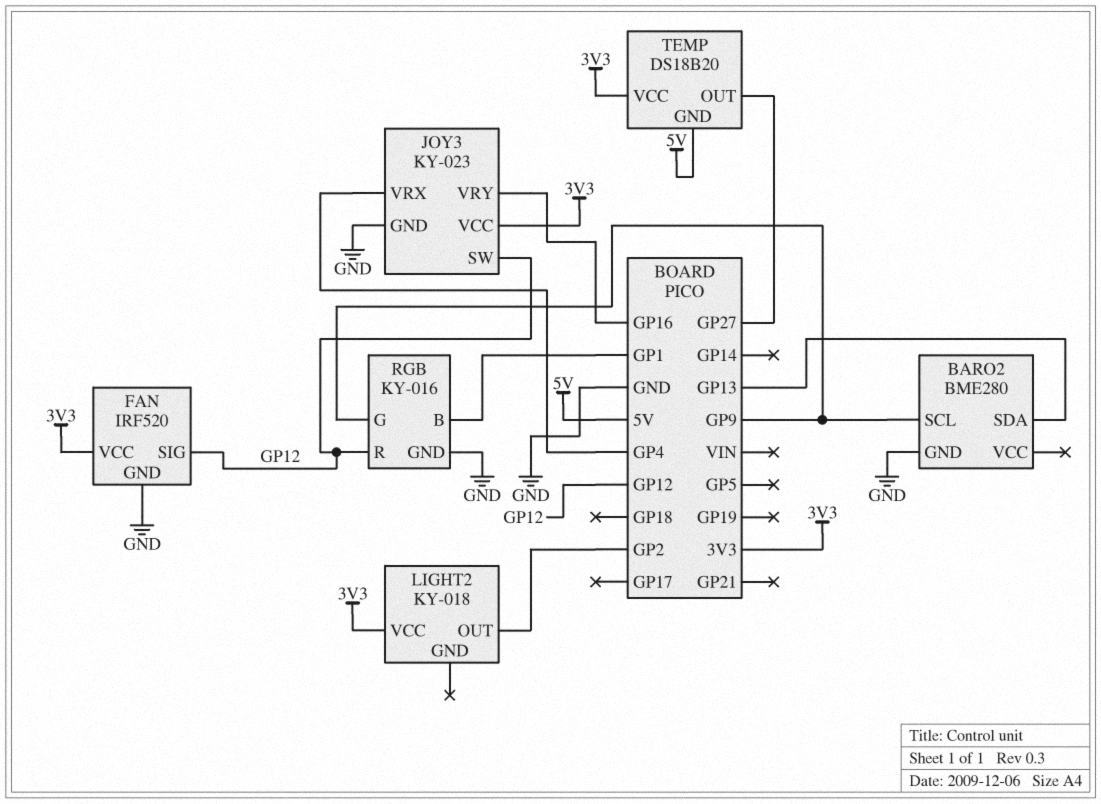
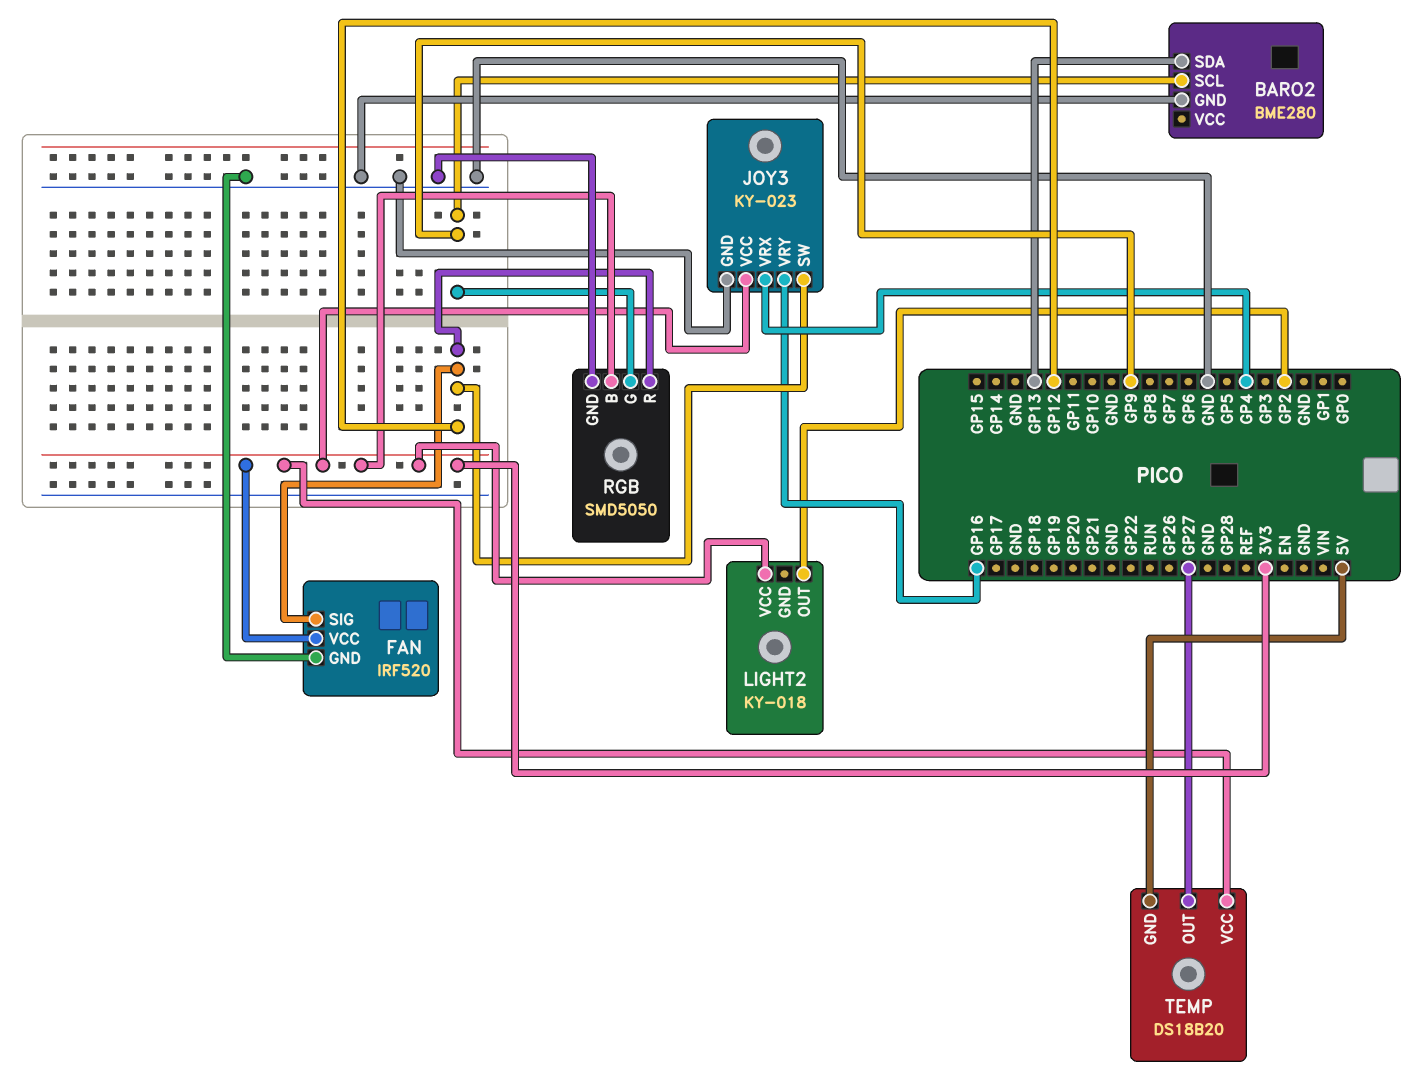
RGB: KY-016 -> SMD5050
RGB pin B: GP1 -> 3V3

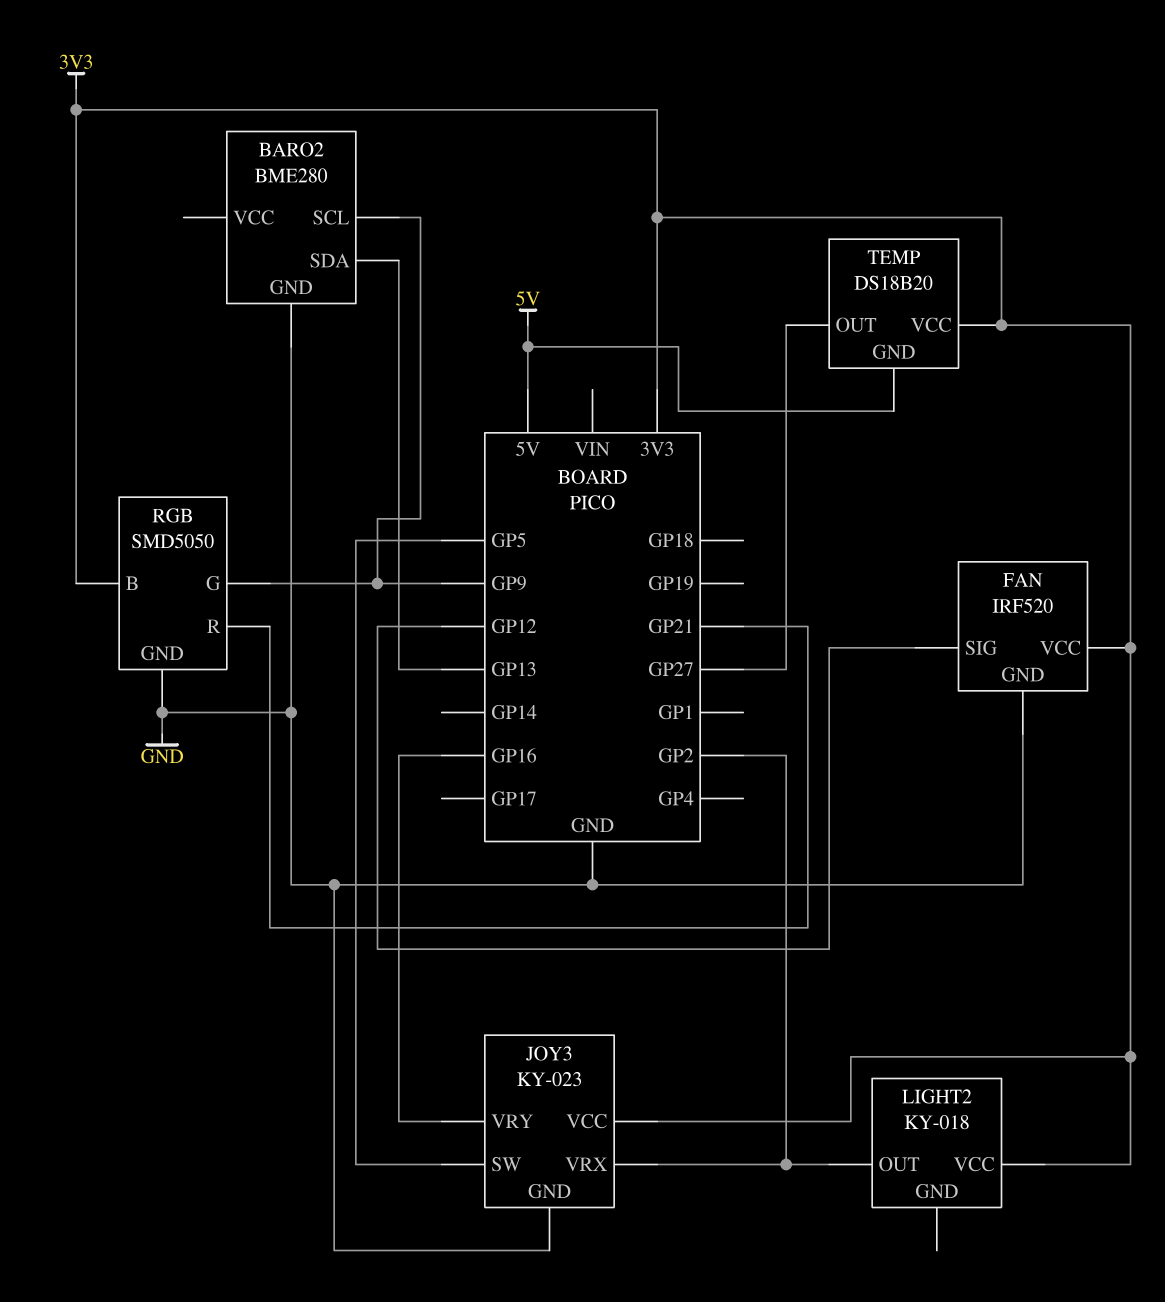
JOY3 pin SW: GP12 -> GP5
JOY3 pin VRX: GP4 -> GP2
RGB pin R: GP12 -> GP21

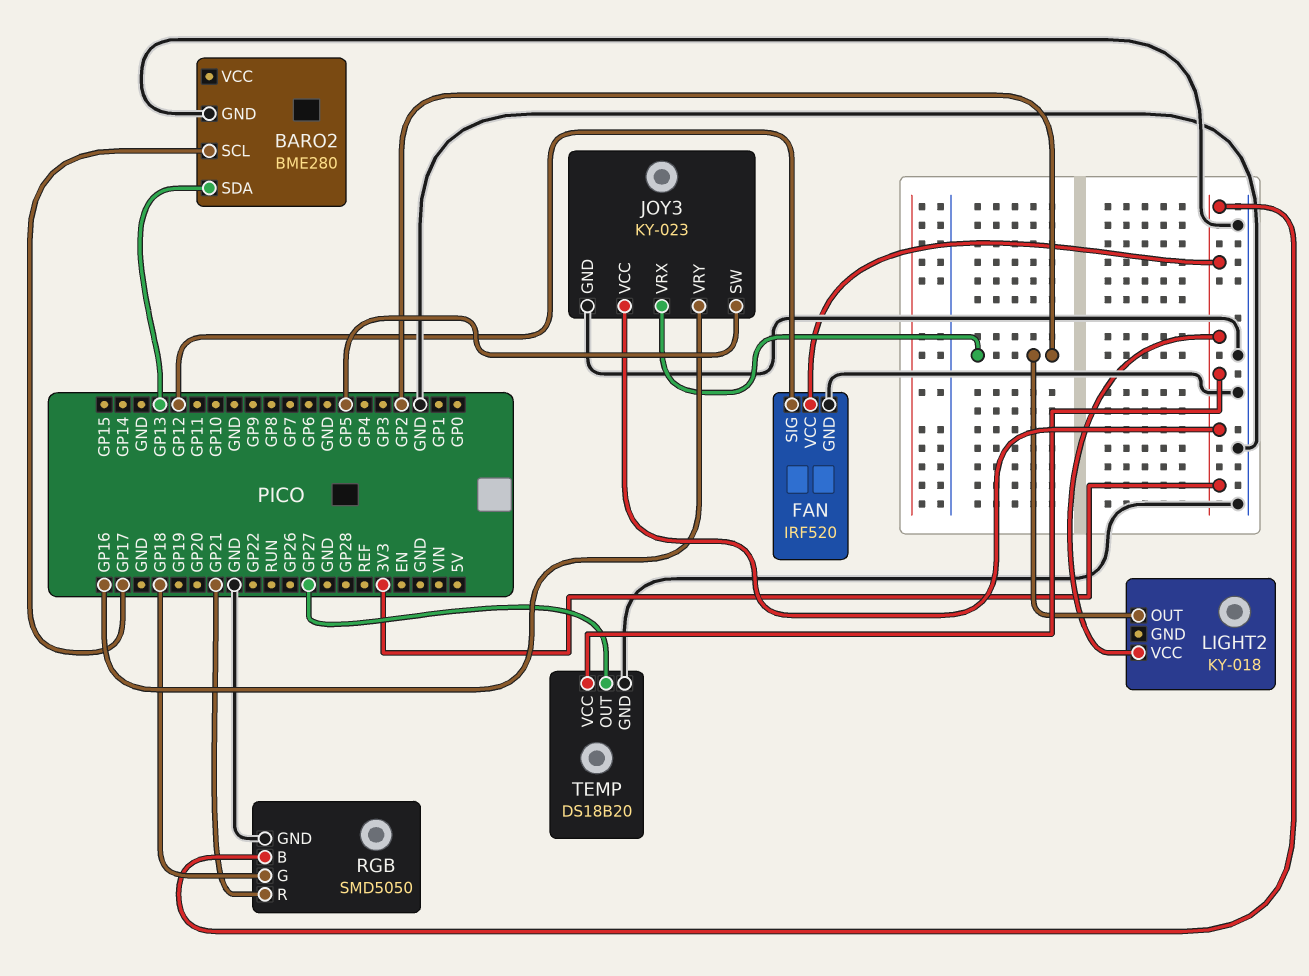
BARO2 pin SCL: GP9 -> GP17
RGB pin G: GP9 -> GP18
TEMP pin GND: 5V -> GND

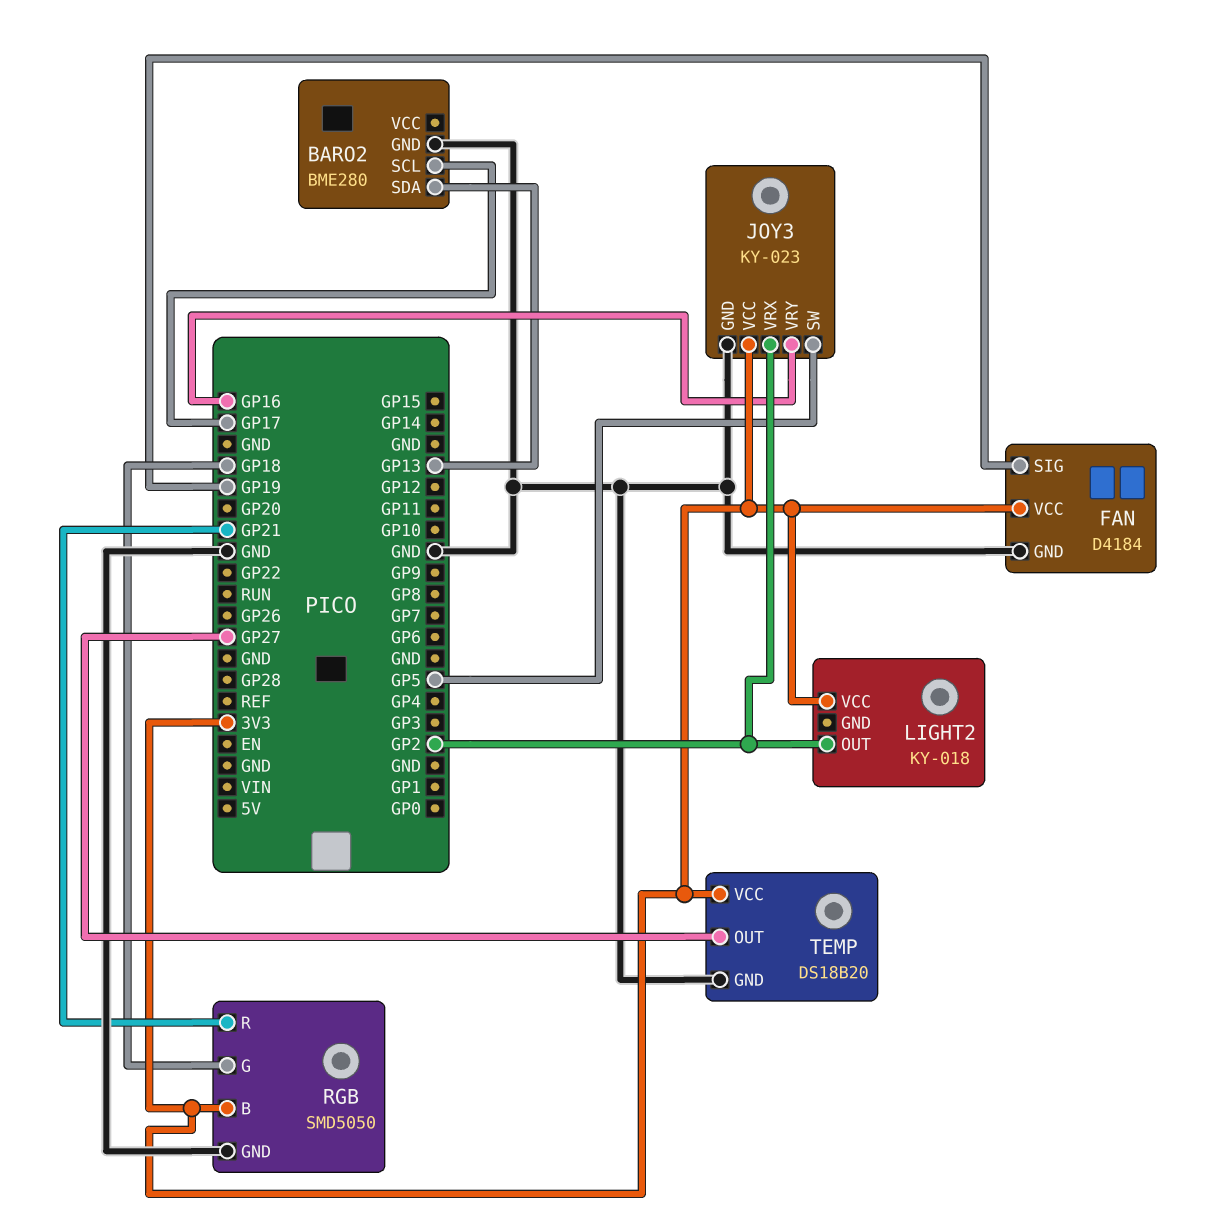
FAN: IRF520 -> D4184
FAN pin SIG: GP12 -> GP19

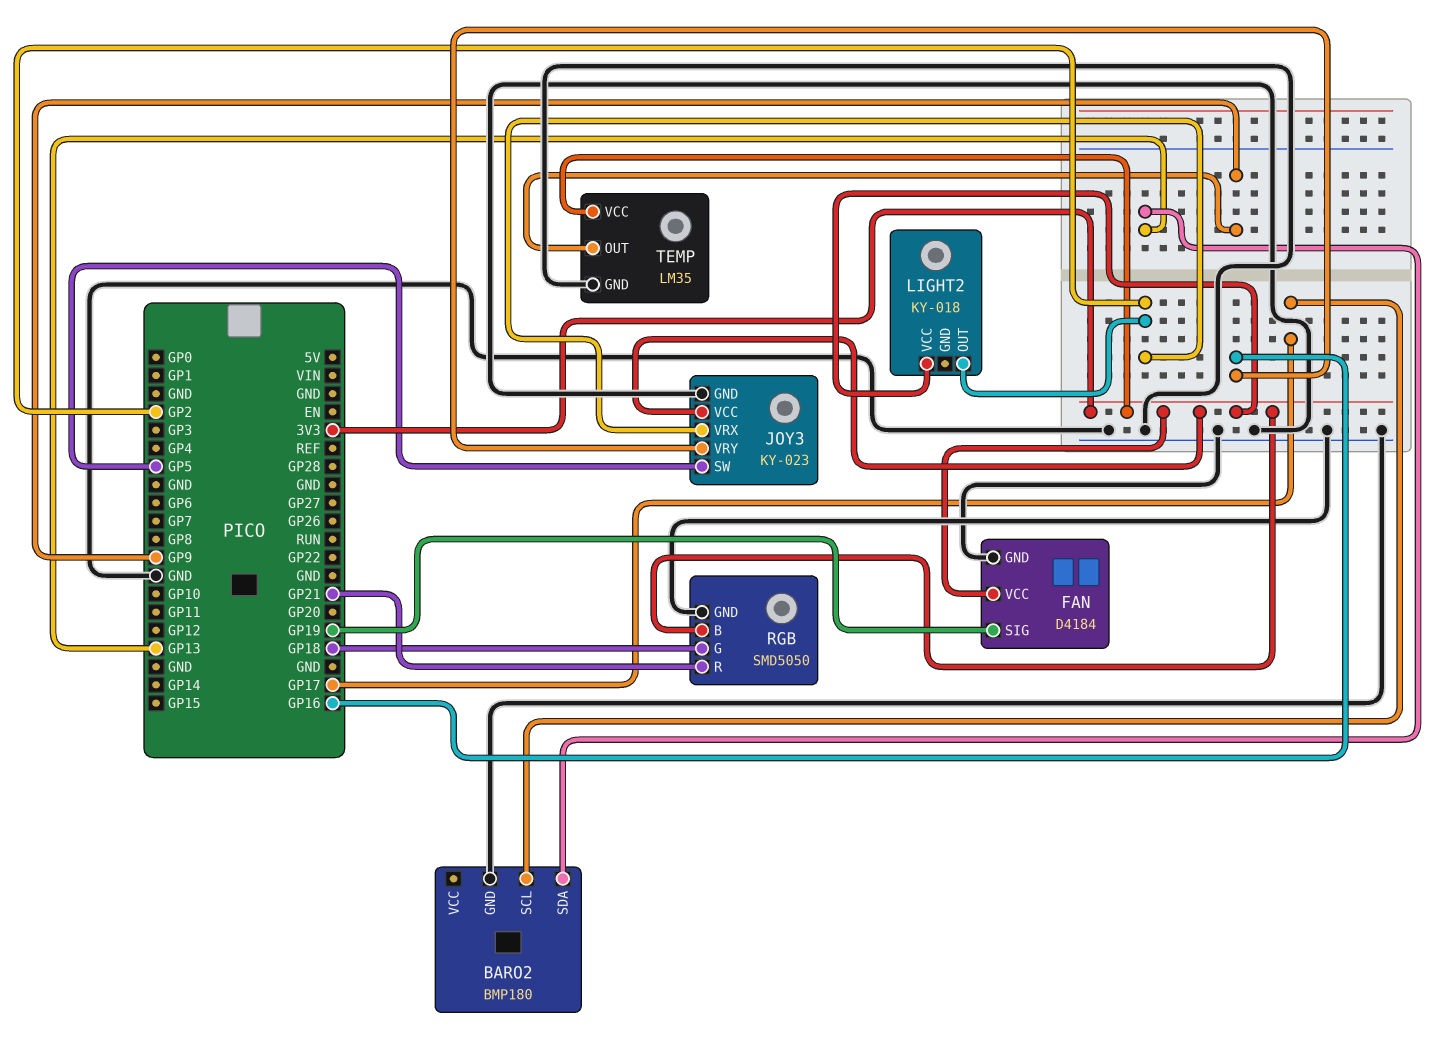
BARO2: BME280 -> BMP180
TEMP: DS18B20 -> LM35
TEMP pin OUT: GP27 -> GP9

